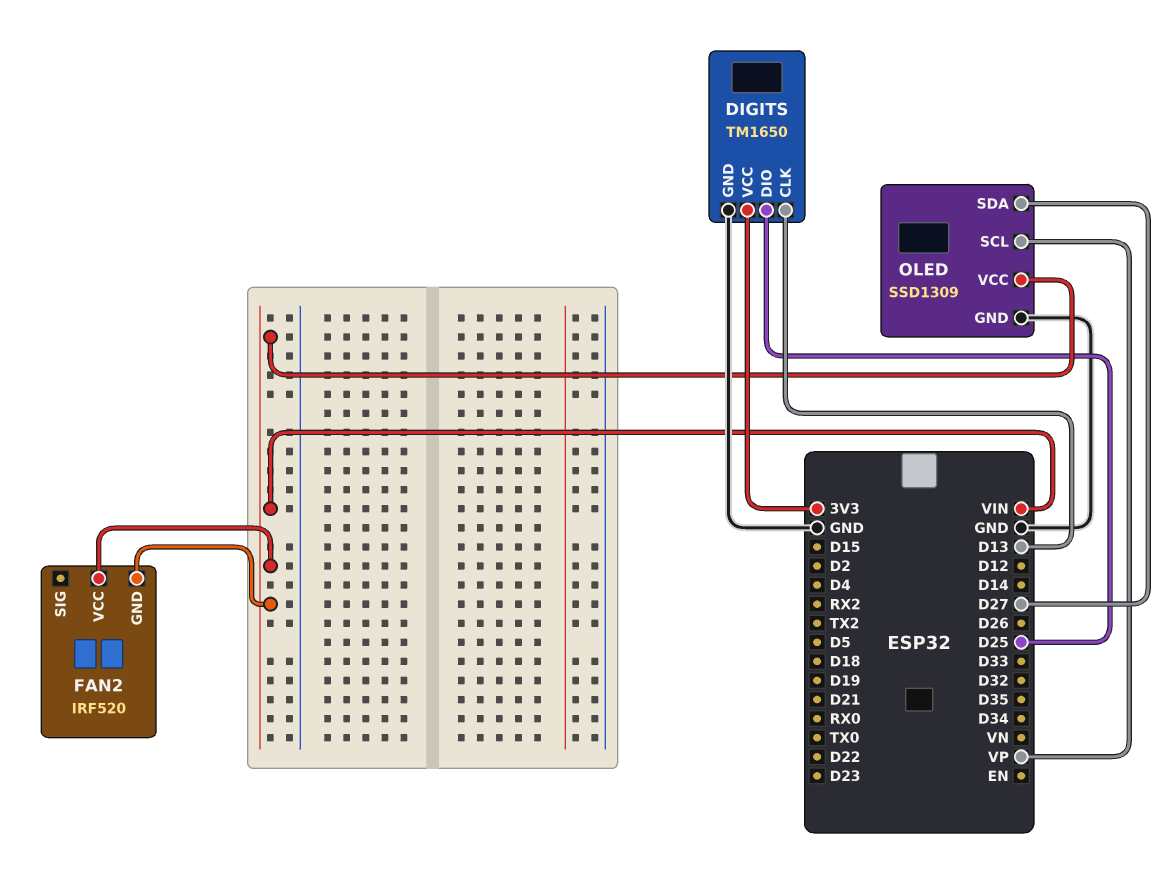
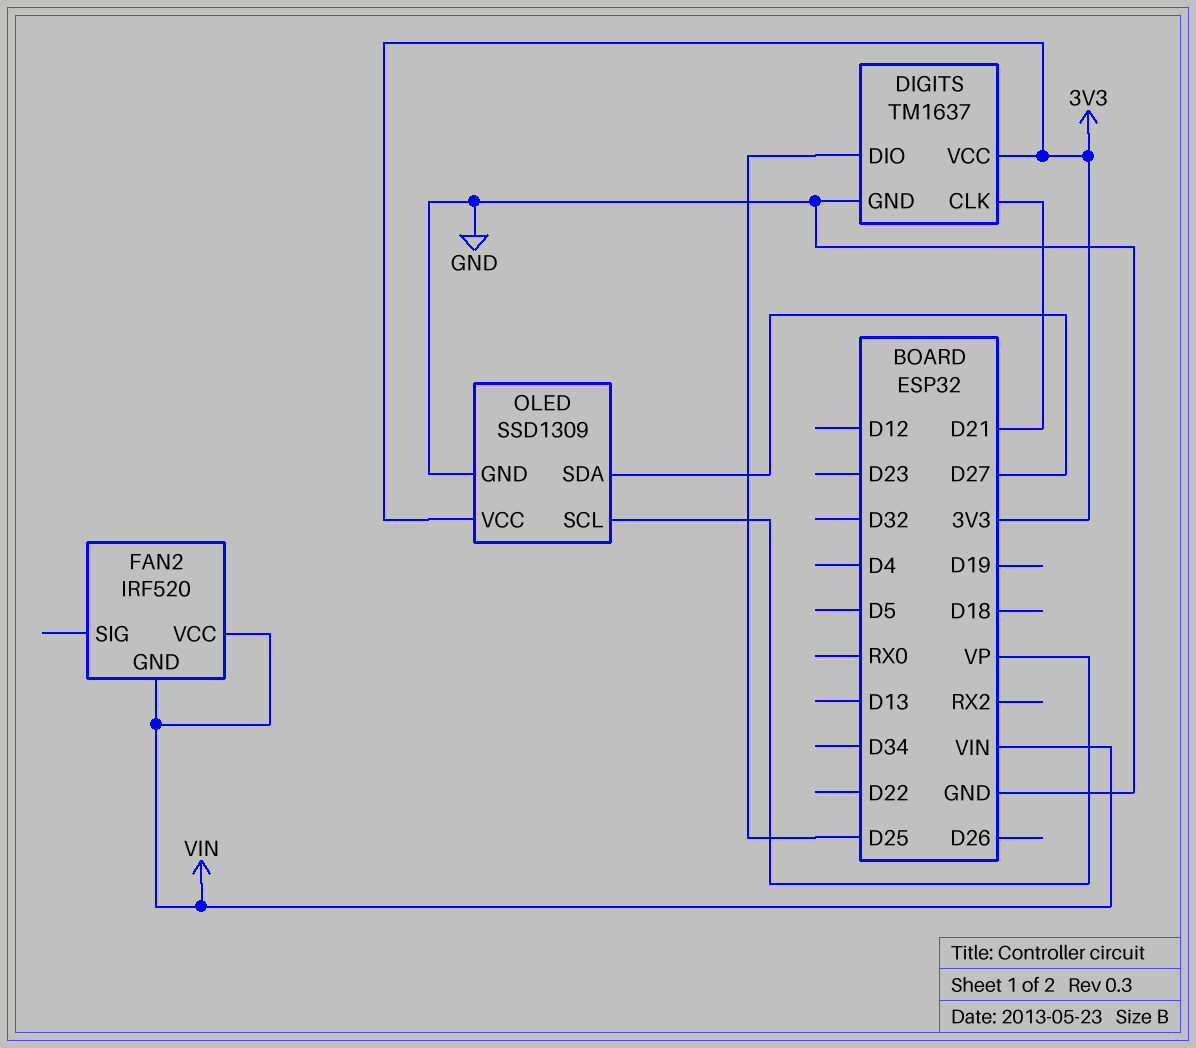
DIGITS: TM1650 -> TM1637
DIGITS pin CLK: D13 -> D21
OLED pin VCC: VIN -> 3V3

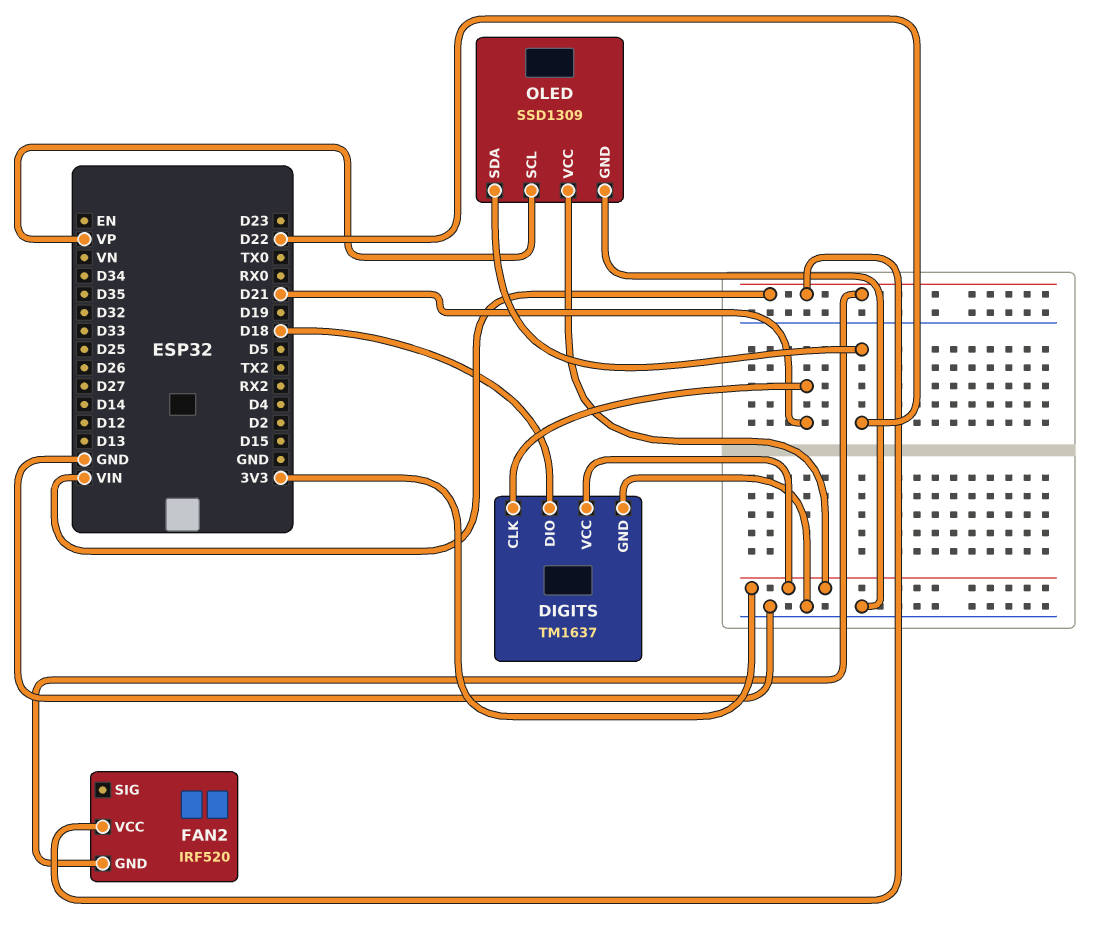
DIGITS pin DIO: D25 -> D18
OLED pin SDA: D27 -> D22

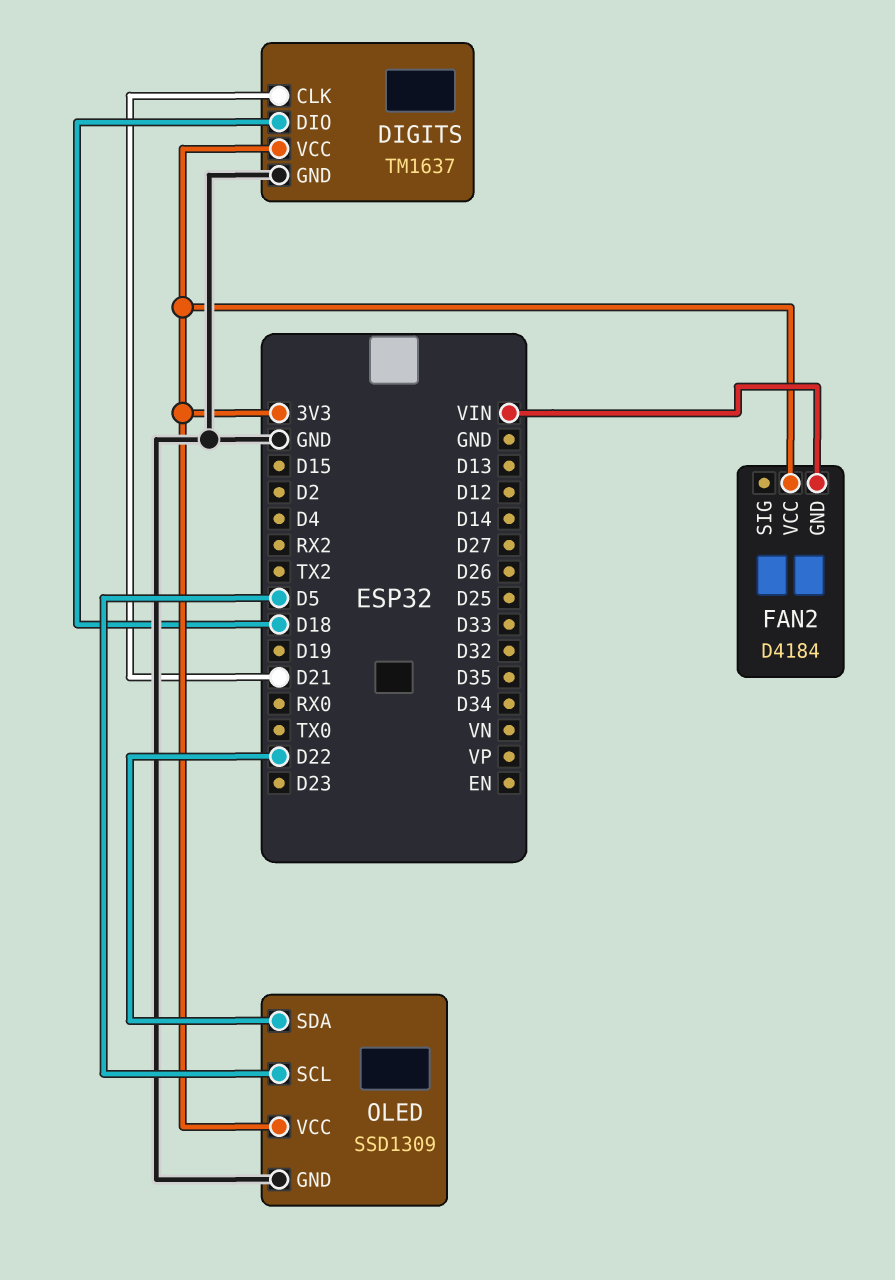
FAN2: IRF520 -> D4184
FAN2 pin VCC: VIN -> 3V3
OLED pin SCL: VP -> D5

